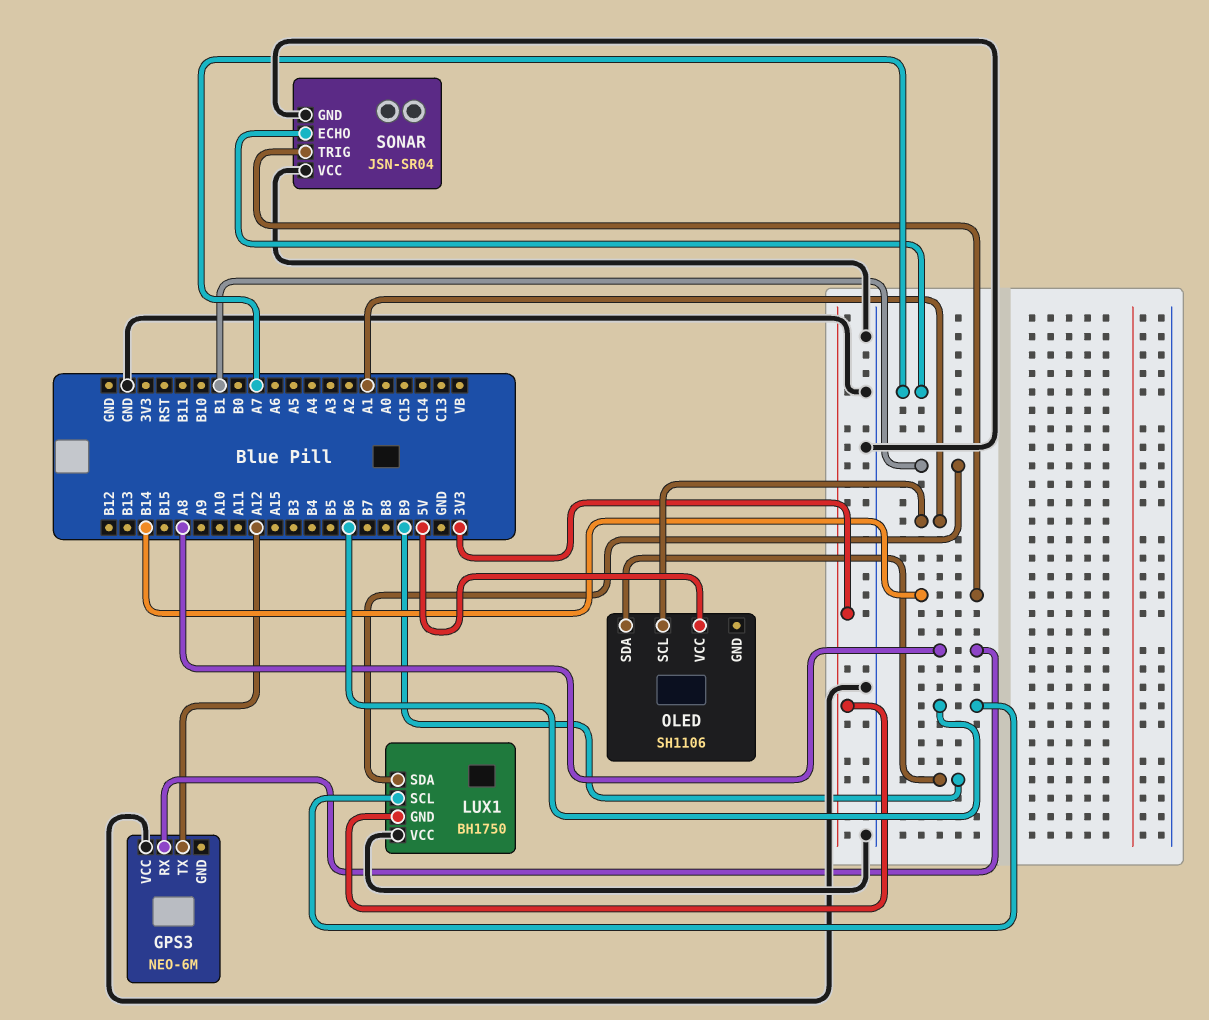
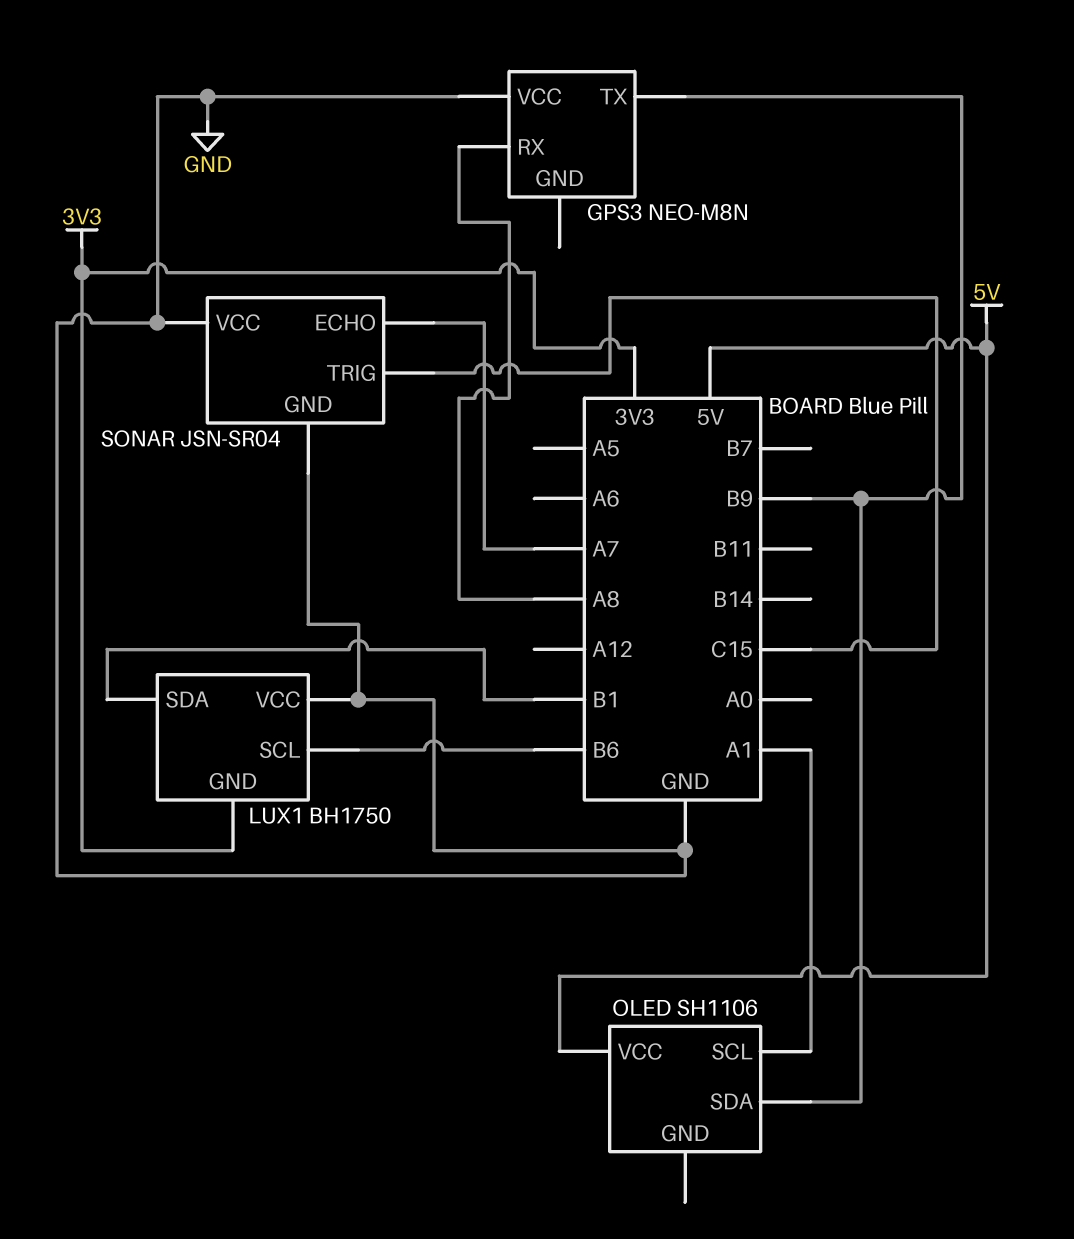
GPS3: NEO-6M -> NEO-M8N
GPS3 pin TX: A12 -> B9
SONAR pin TRIG: B14 -> C15

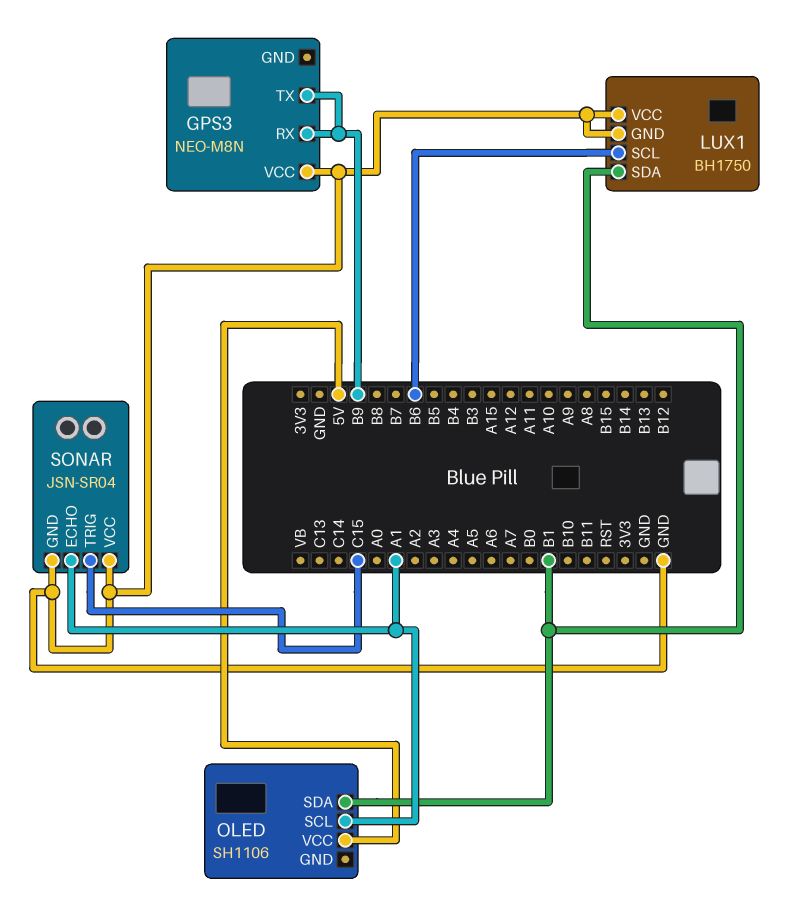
GPS3 pin RX: A8 -> B9
LUX1 pin GND: 3V3 -> GND
OLED pin SDA: B9 -> B1
SONAR pin ECHO: A7 -> A1

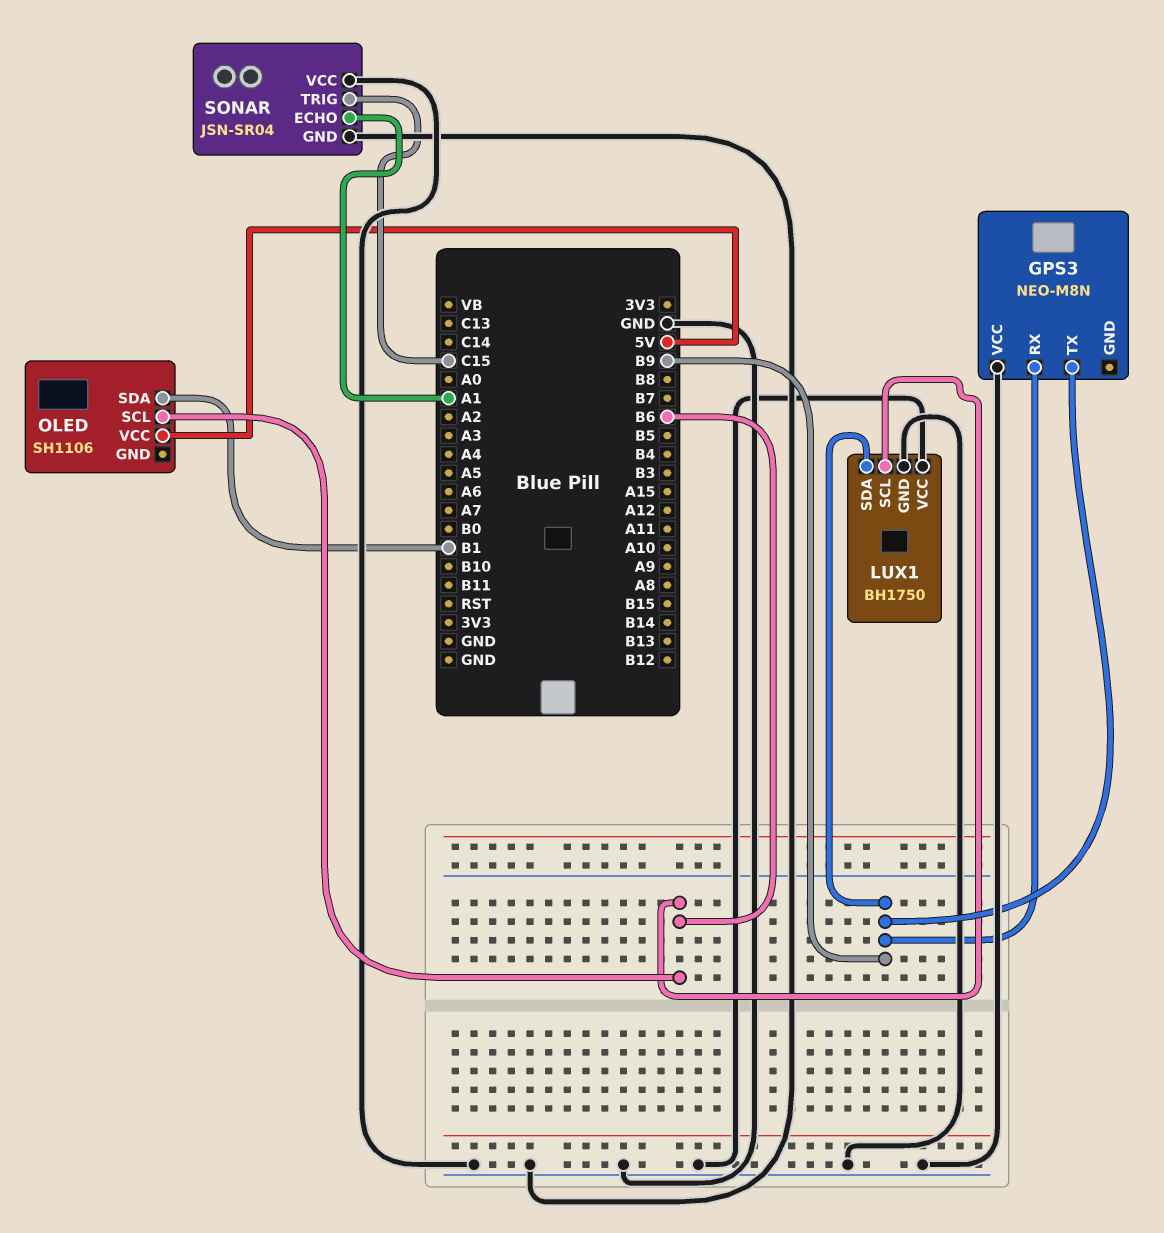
LUX1 pin SDA: B1 -> B9
OLED pin SCL: A1 -> B6

